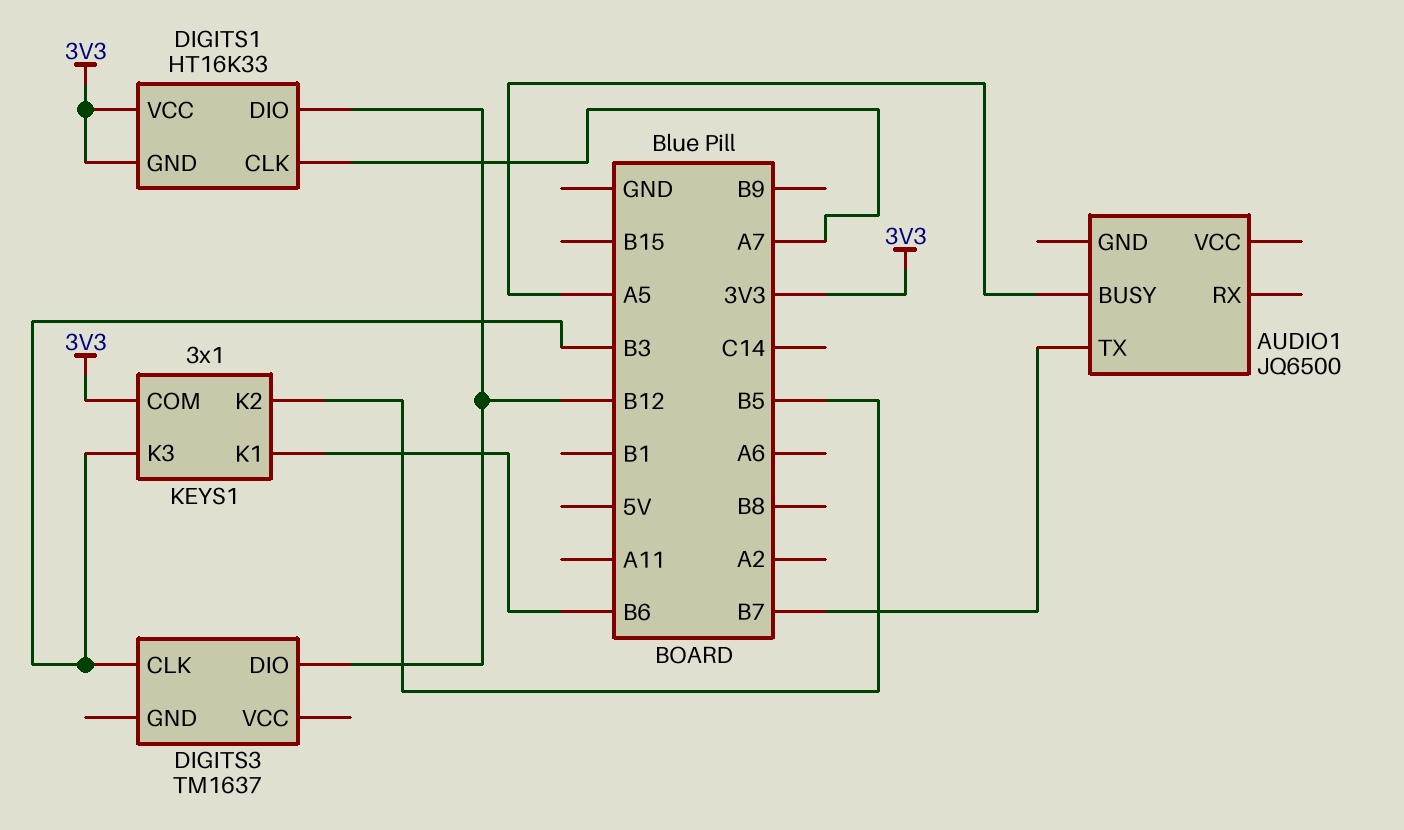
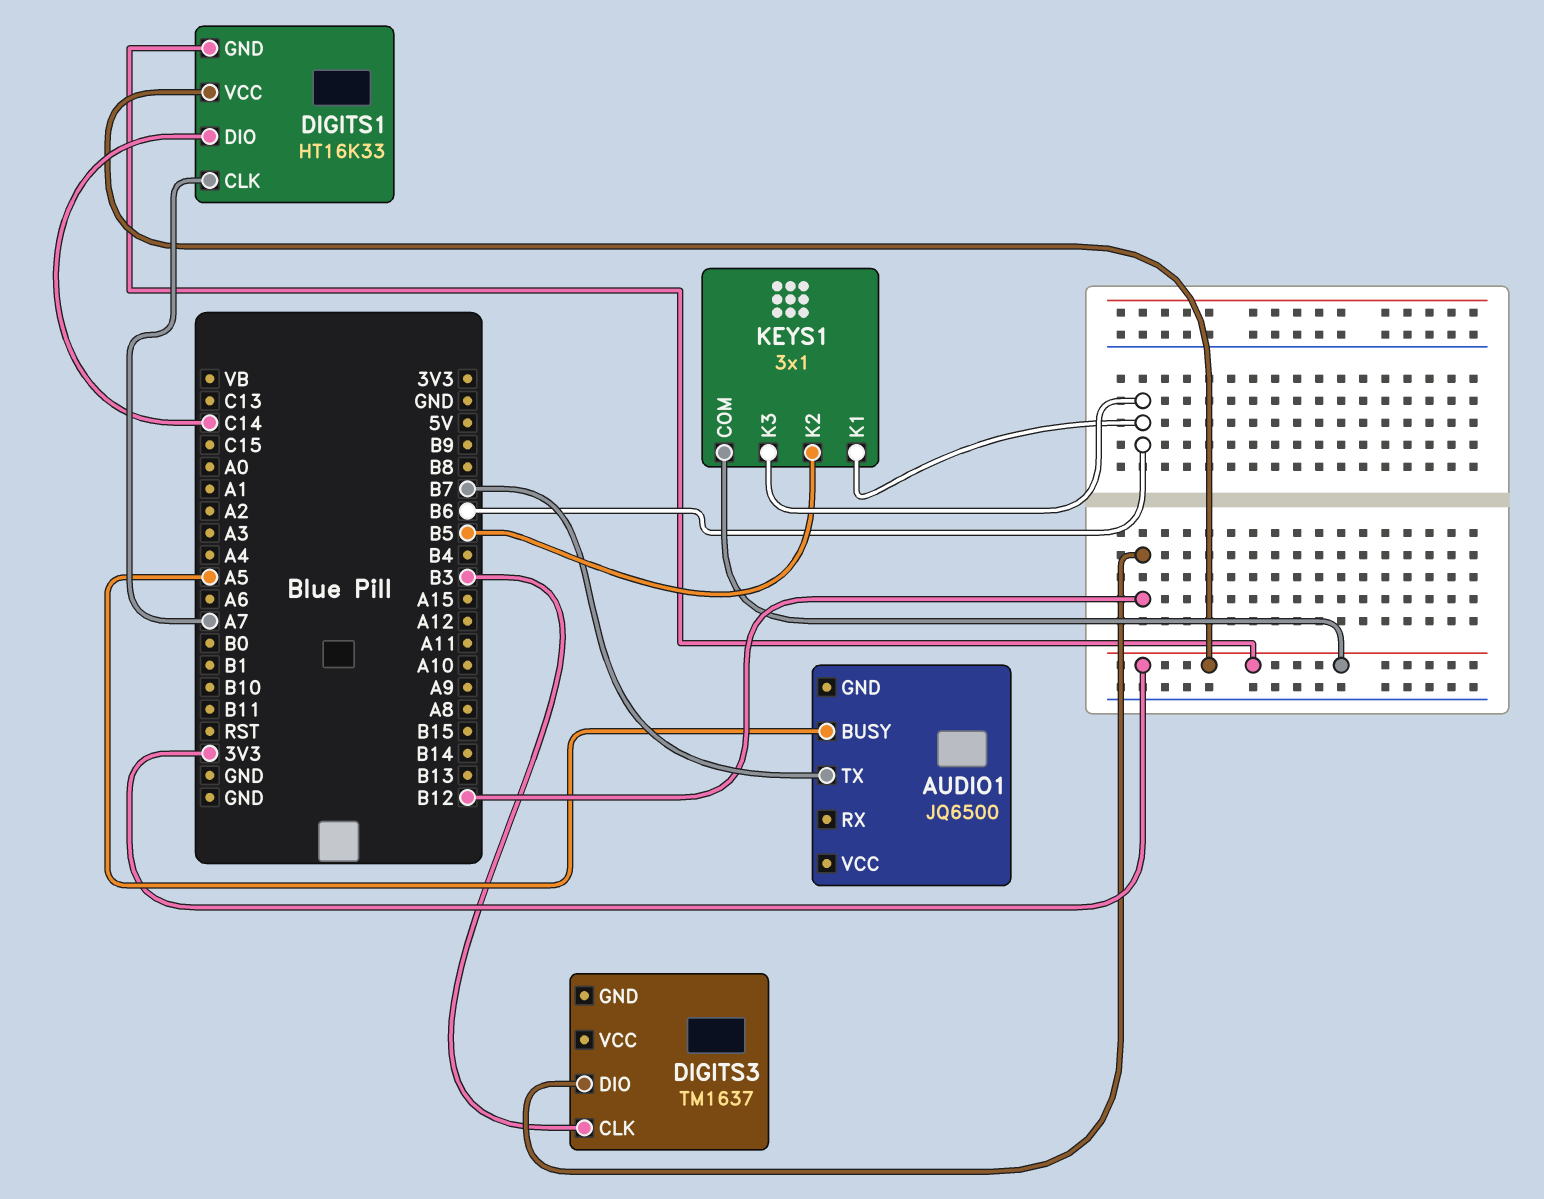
DIGITS1 pin DIO: B12 -> C14
KEYS1 pin K3: B3 -> B6

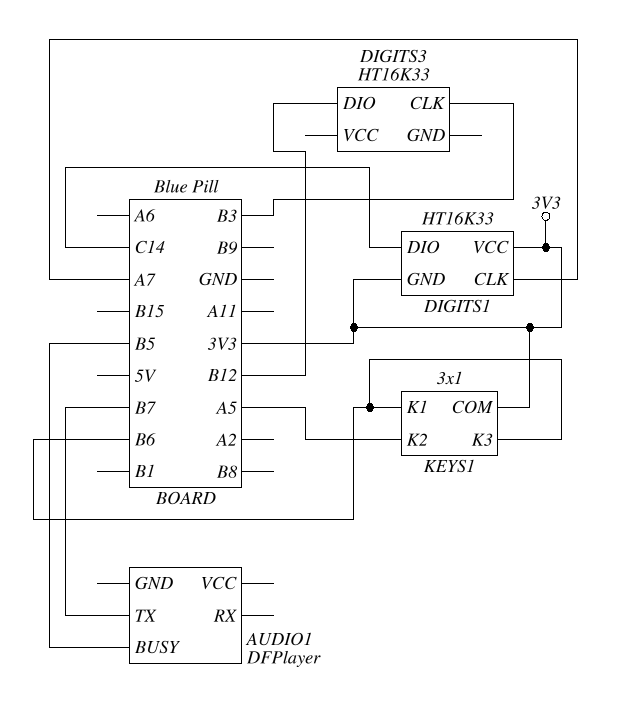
AUDIO1: JQ6500 -> DFPlayer
AUDIO1 pin BUSY: A5 -> B5
DIGITS3: TM1637 -> HT16K33
KEYS1 pin K2: B5 -> A5

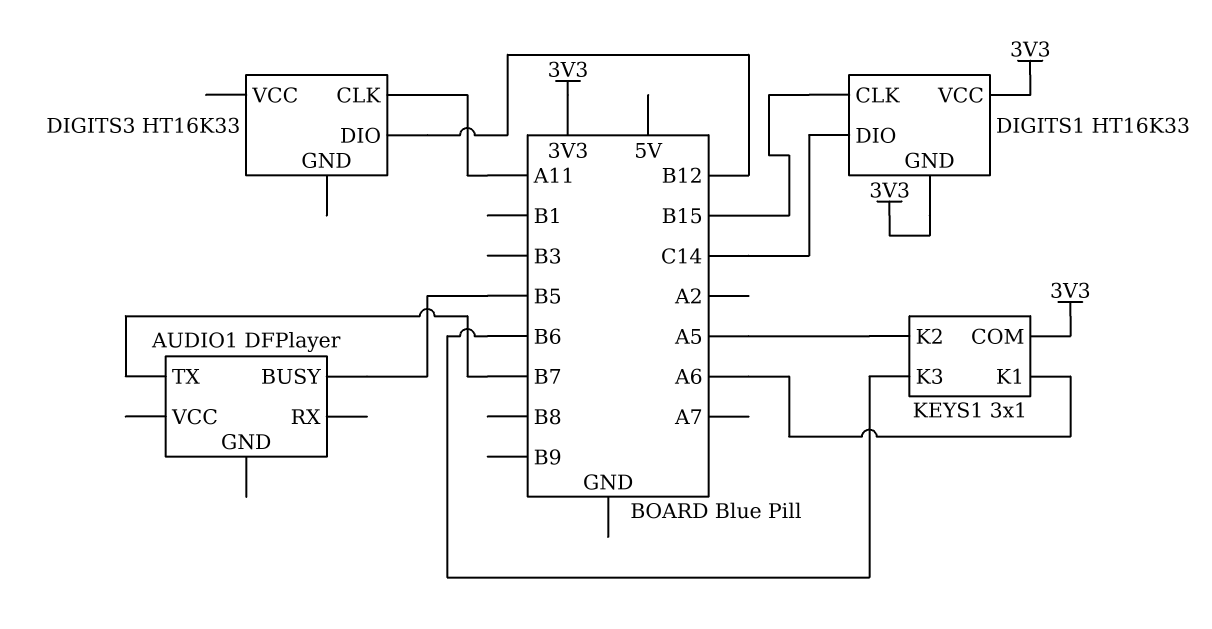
DIGITS1 pin CLK: A7 -> B15
DIGITS3 pin CLK: B3 -> A11
KEYS1 pin K1: B6 -> A6

